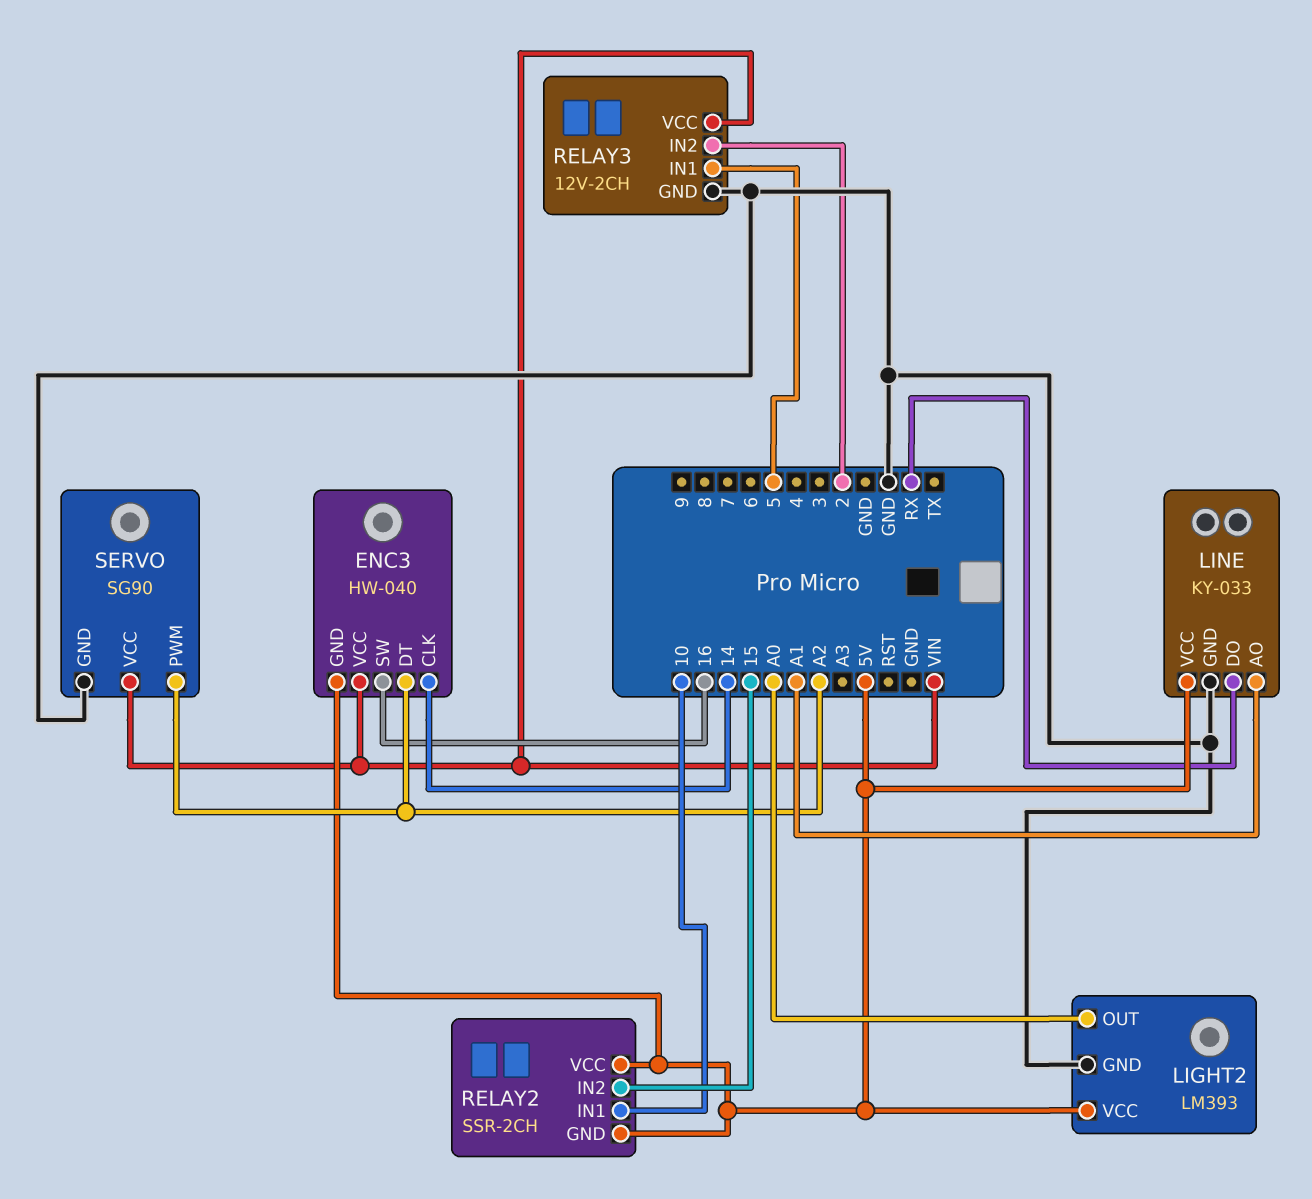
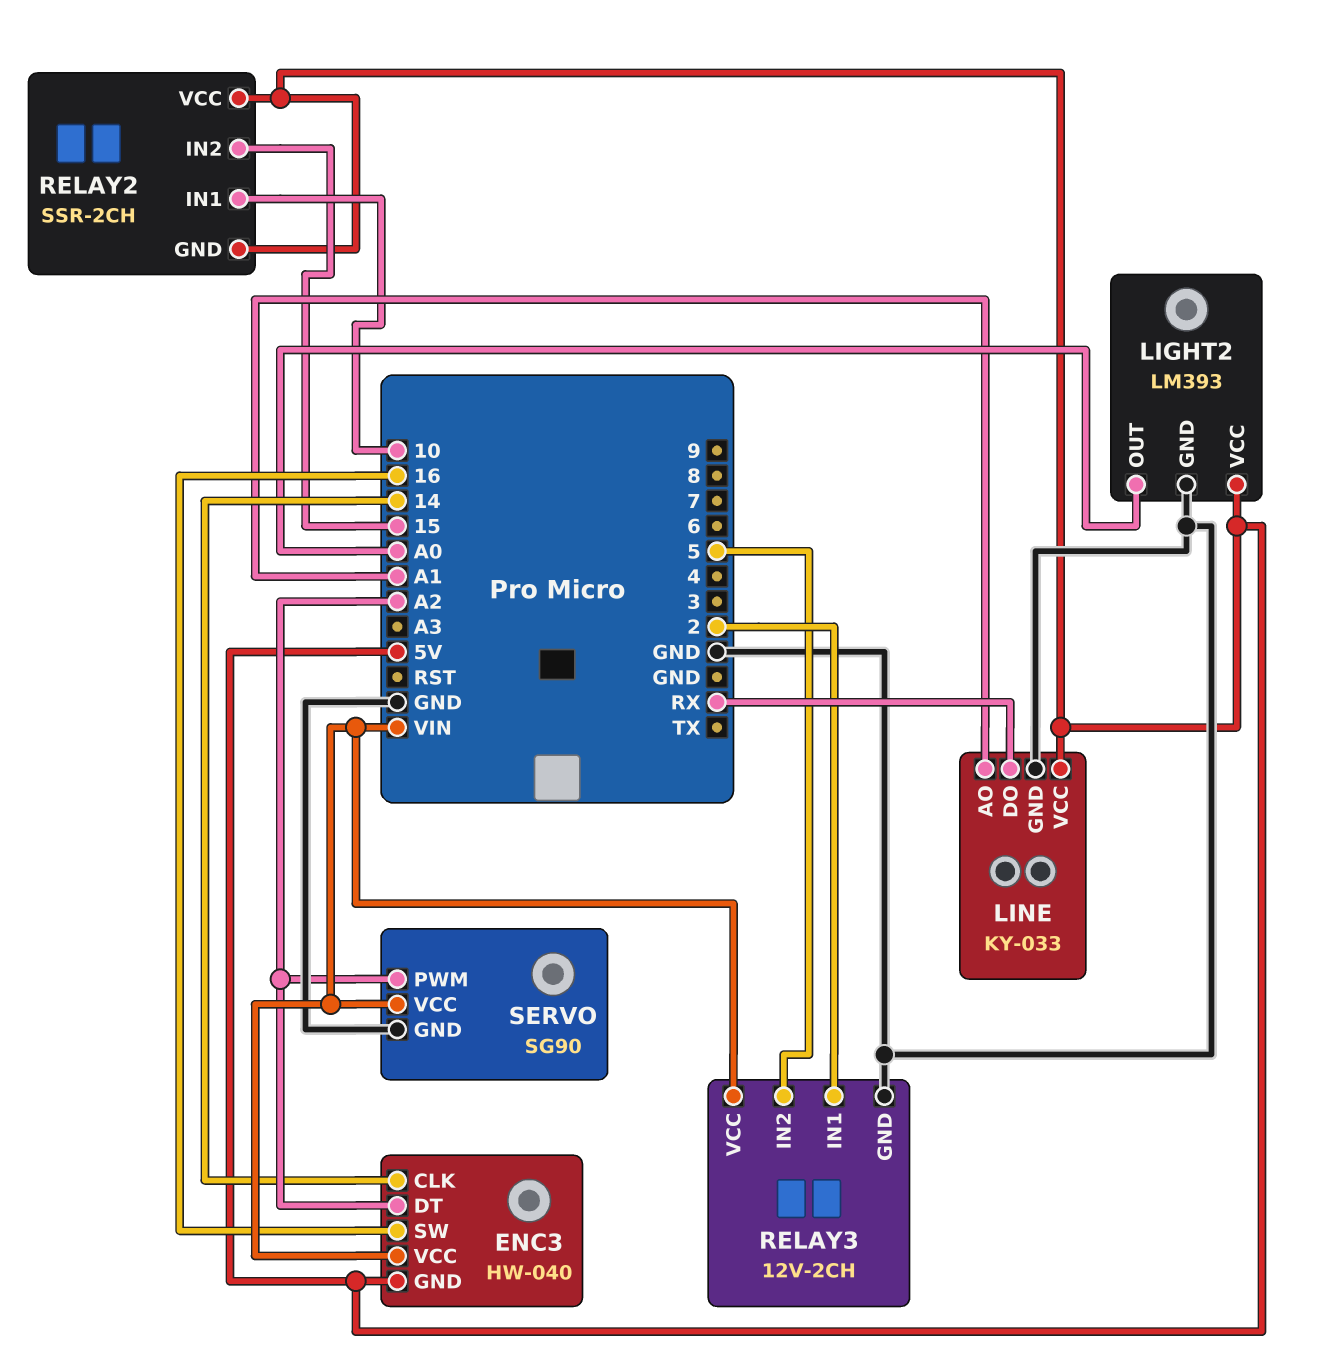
RELAY3 pin IN1: 5 -> 2
RELAY3 pin IN2: 2 -> 5

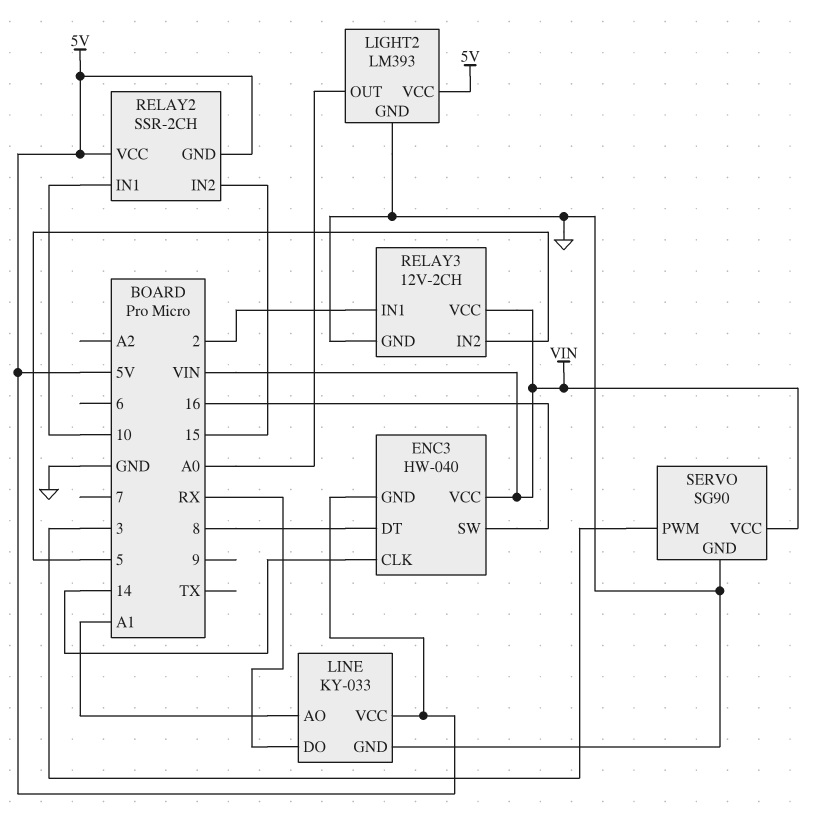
ENC3 pin DT: A2 -> 8
SERVO pin PWM: A2 -> 3

